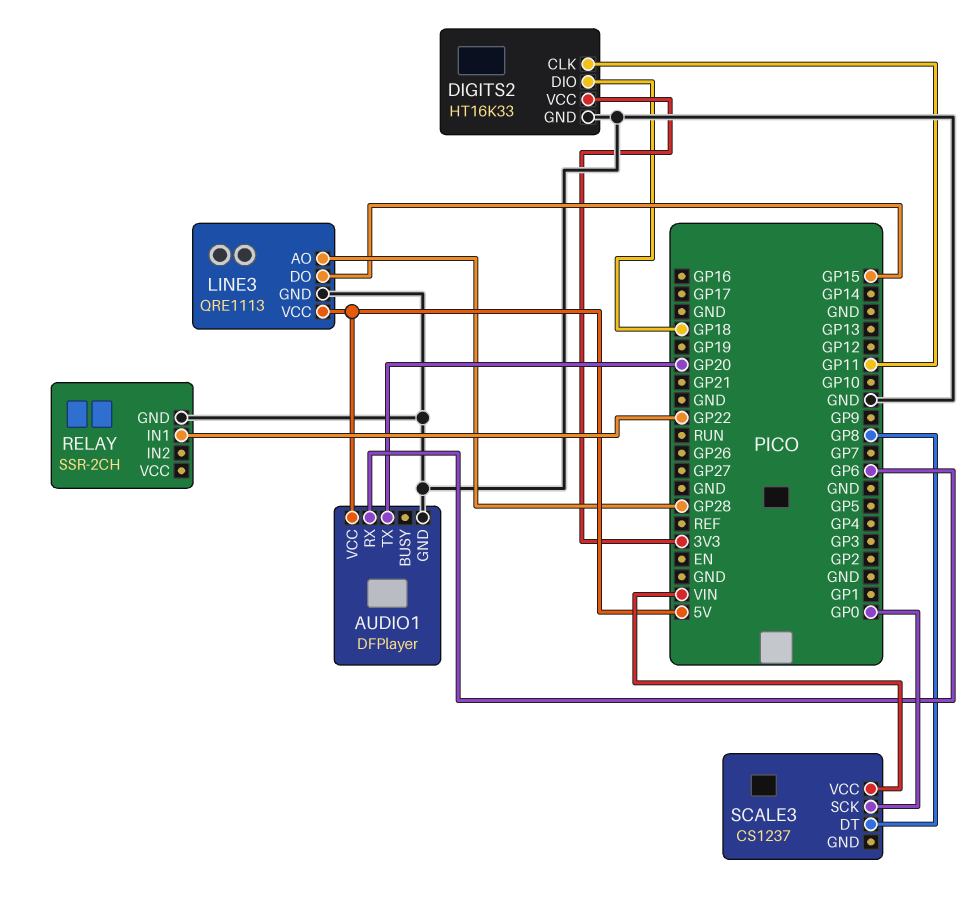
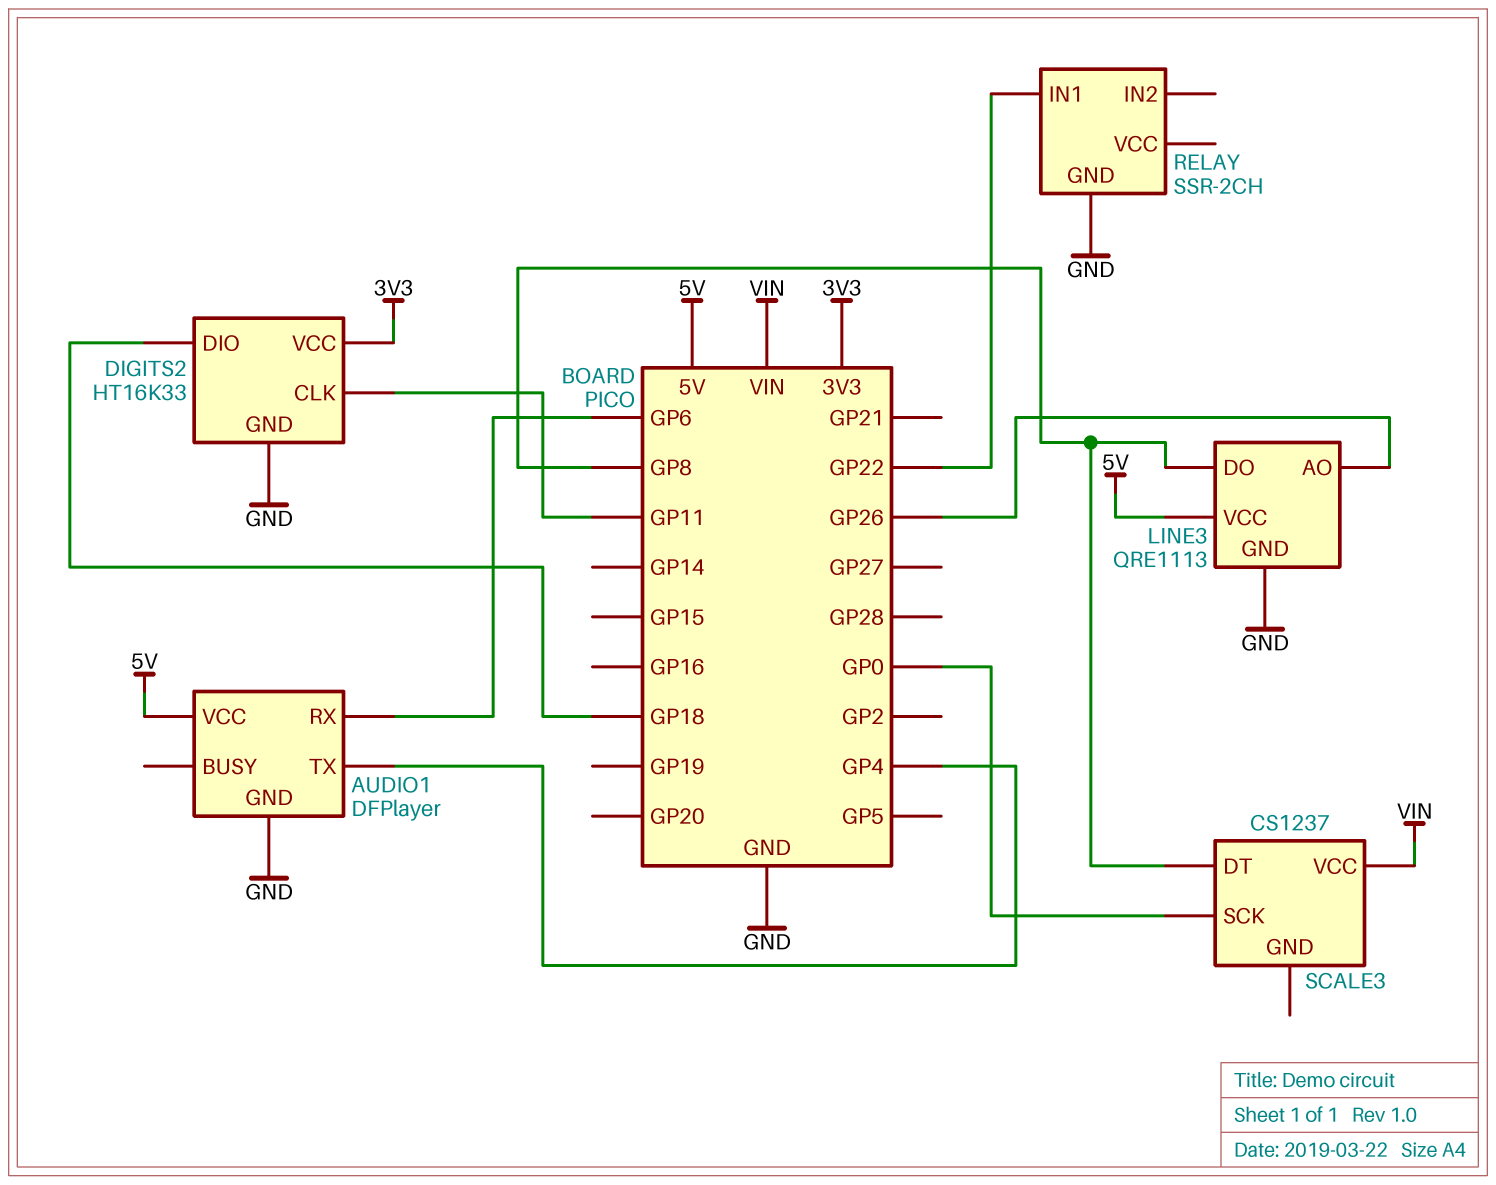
AUDIO1 pin TX: GP20 -> GP4
LINE3 pin AO: GP28 -> GP26
LINE3 pin DO: GP15 -> GP8

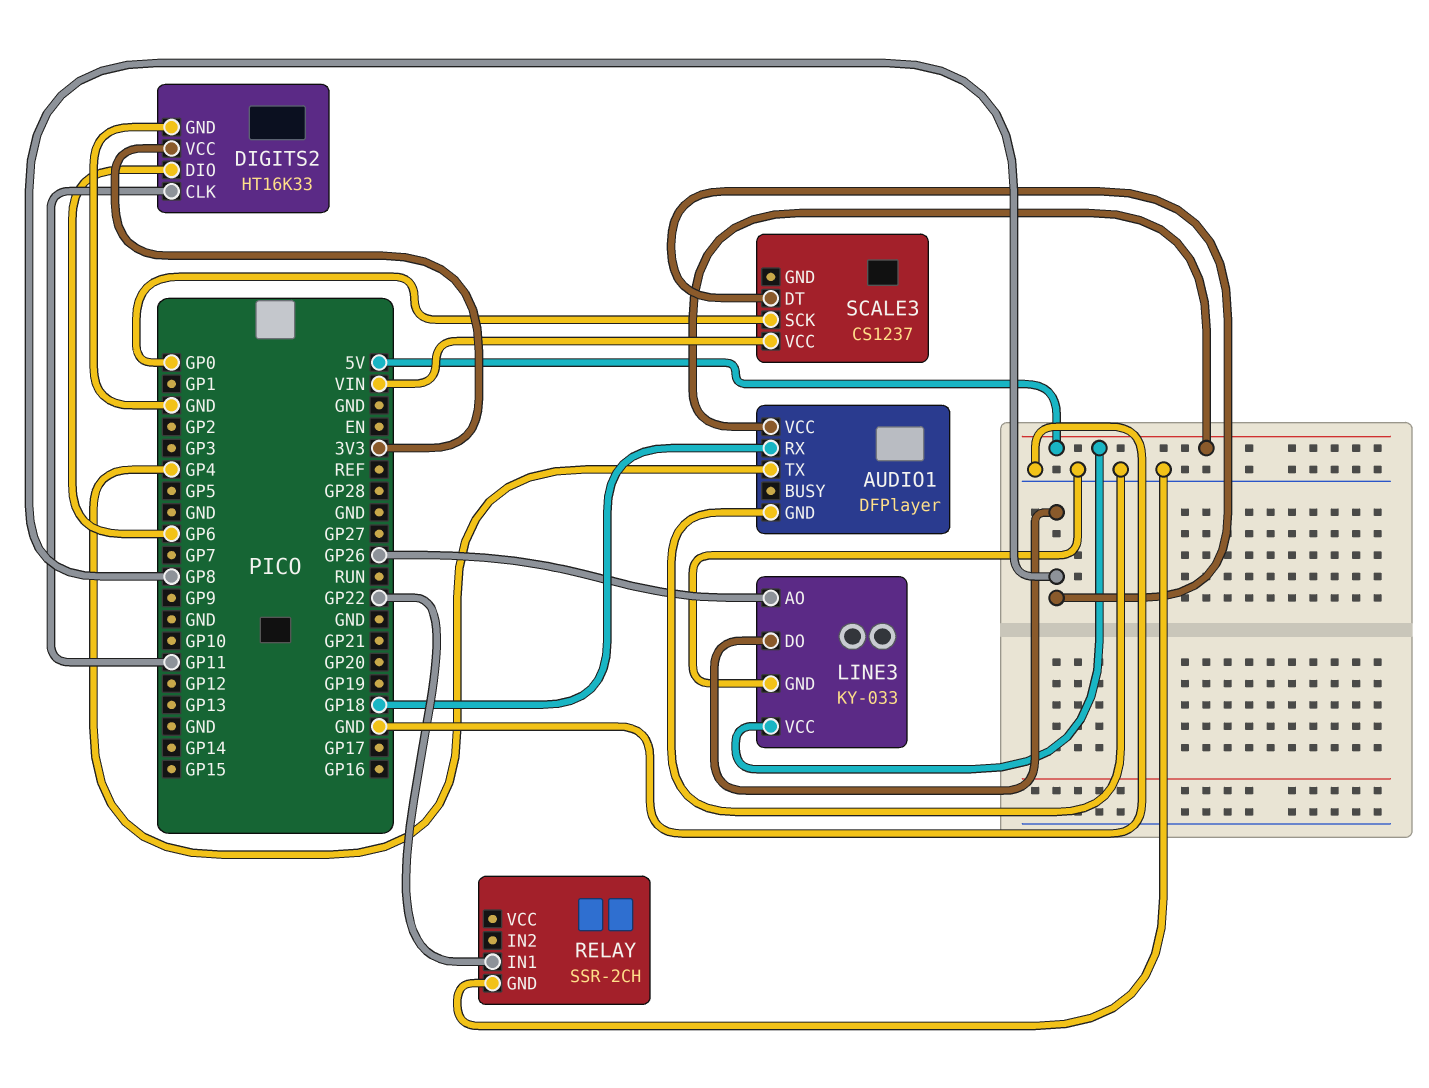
AUDIO1 pin RX: GP6 -> GP18
DIGITS2 pin DIO: GP18 -> GP6
LINE3: QRE1113 -> KY-033

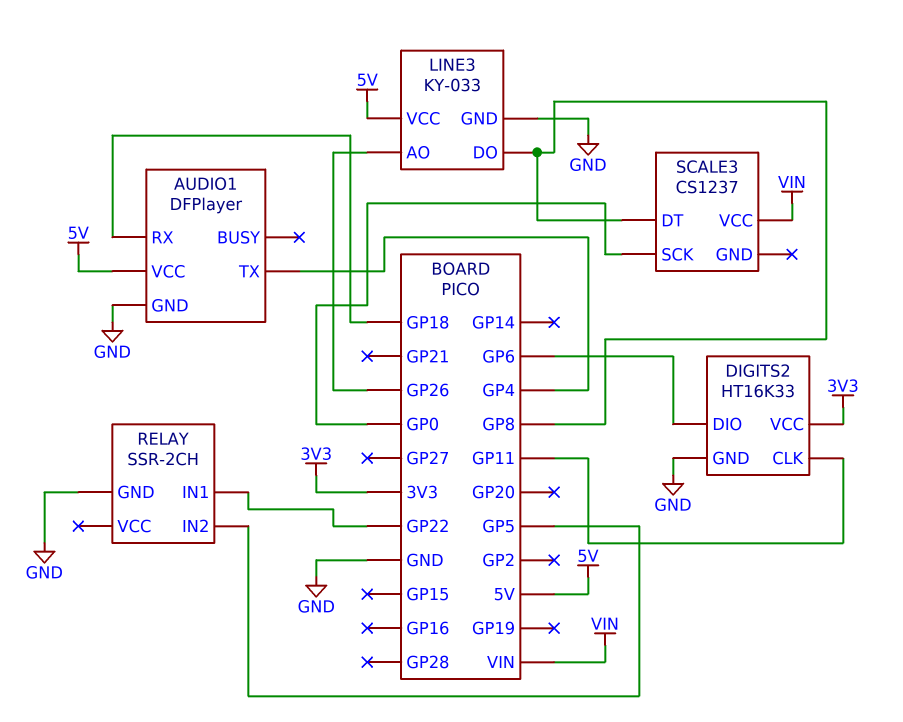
RELAY pin IN2: none -> GP5

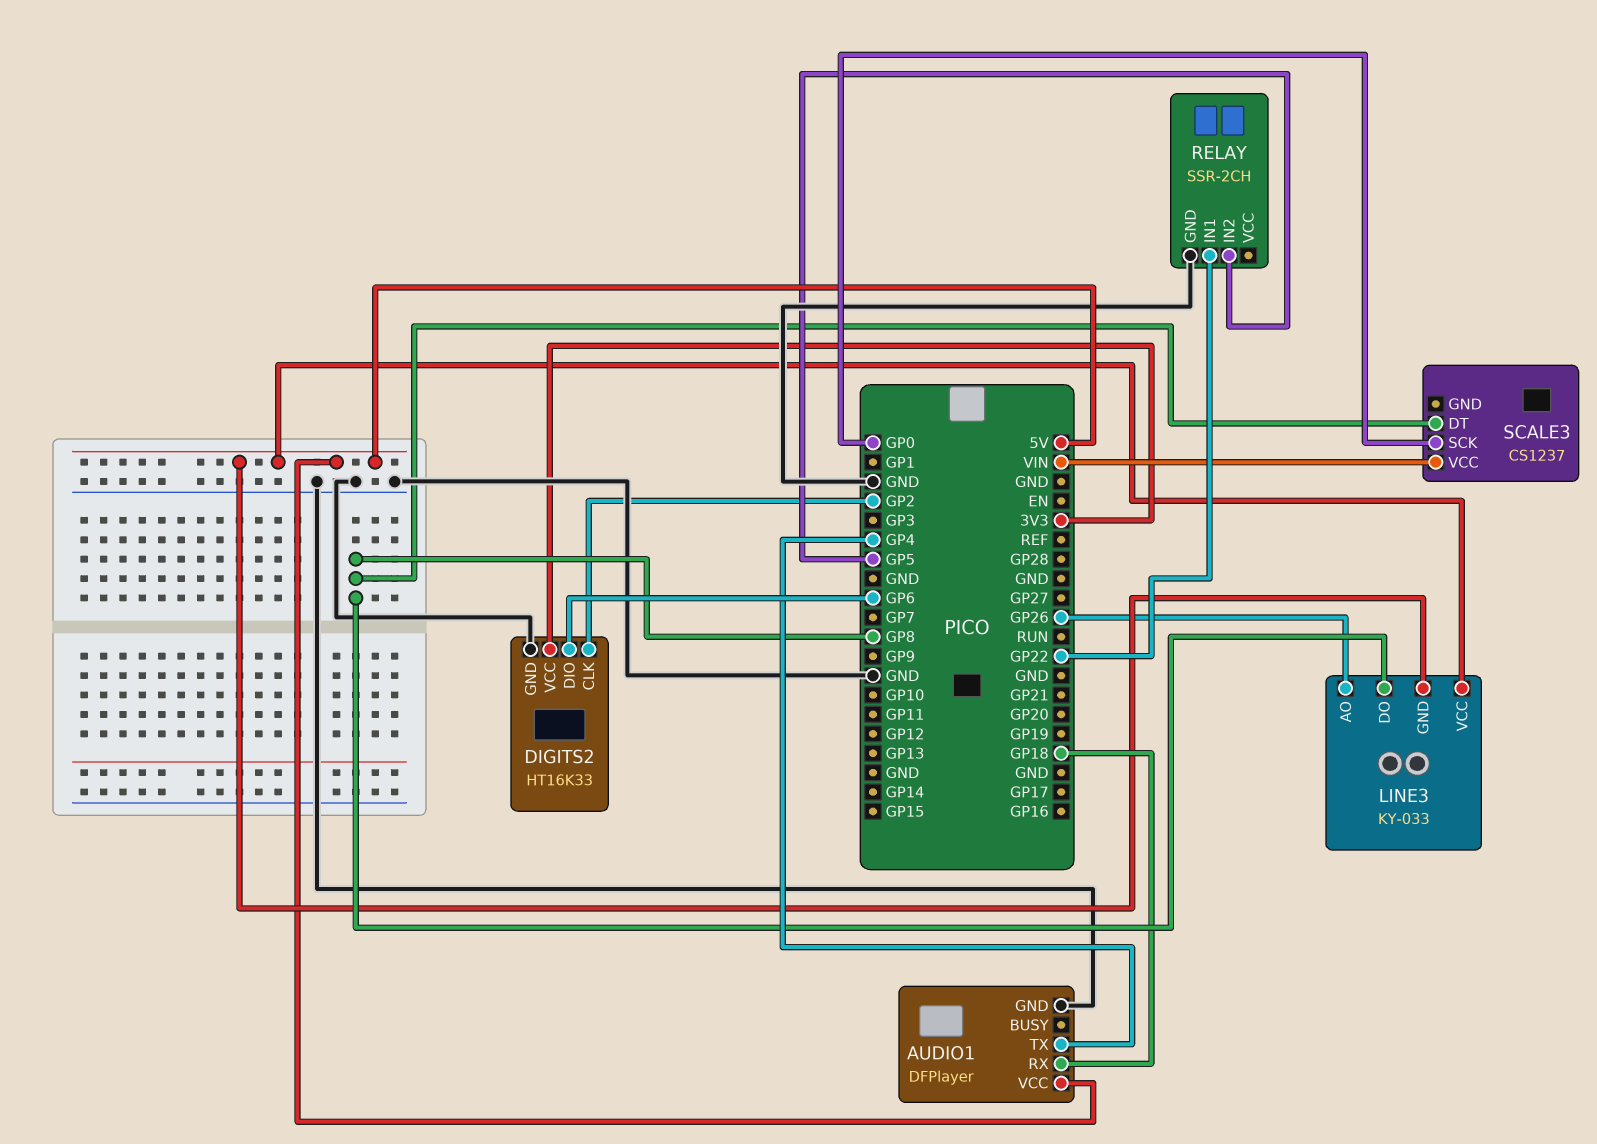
DIGITS2 pin CLK: GP11 -> GP2
LINE3 pin GND: GND -> 5V

